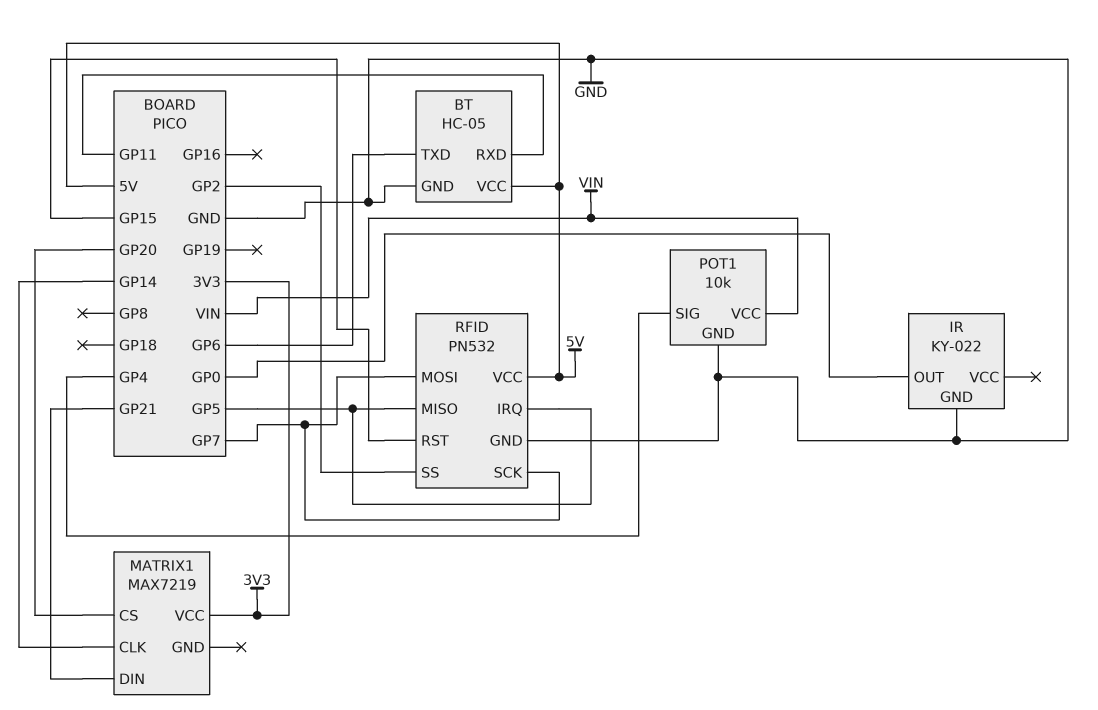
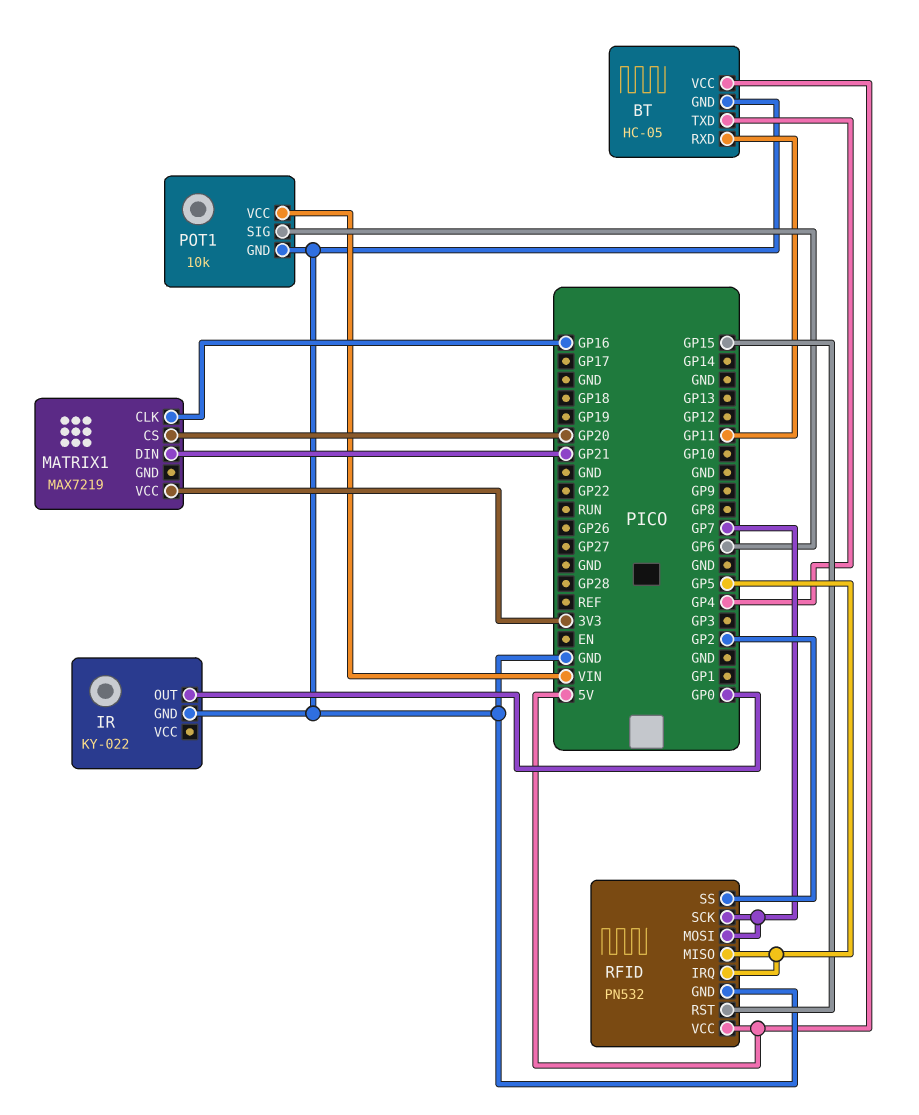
BT pin TXD: GP6 -> GP4
MATRIX1 pin CLK: GP14 -> GP16
POT1 pin SIG: GP4 -> GP6

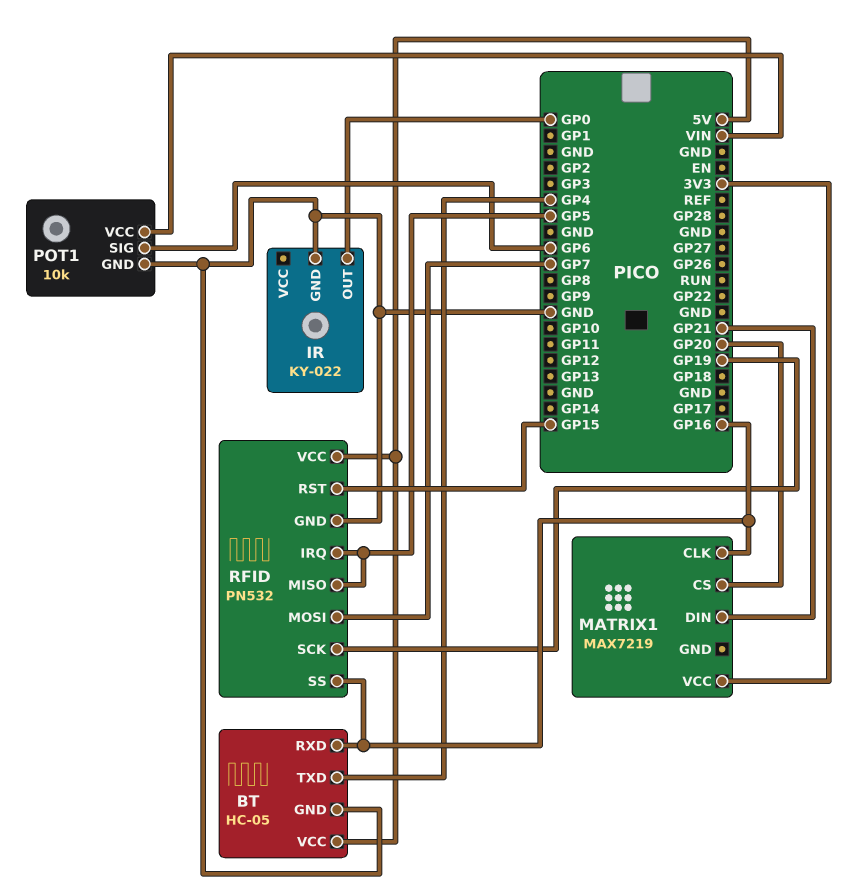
BT pin RXD: GP11 -> GP16
RFID pin SCK: GP7 -> GP19
RFID pin SS: GP2 -> GP16

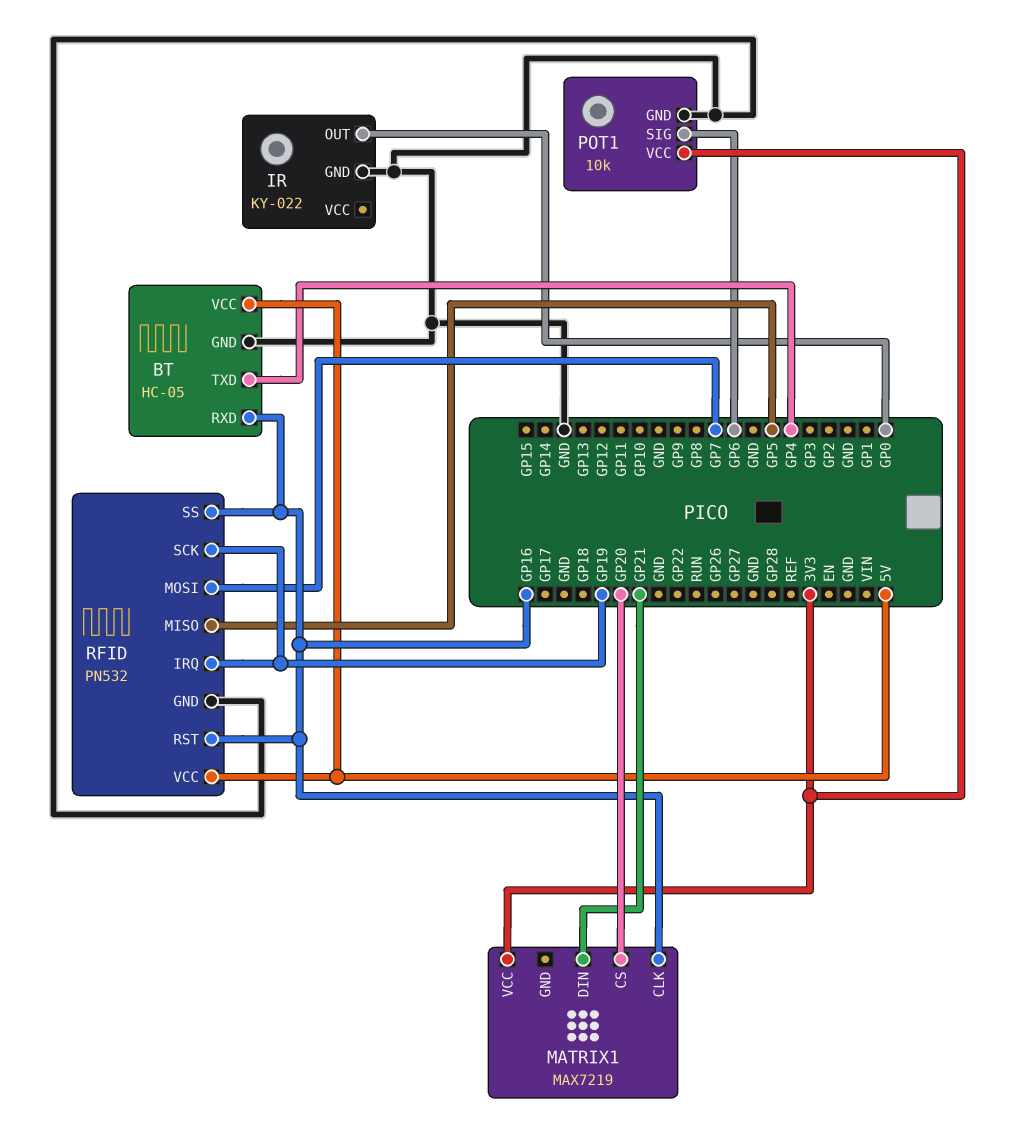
POT1 pin VCC: VIN -> 3V3
RFID pin IRQ: GP5 -> GP19
RFID pin RST: GP15 -> GP16

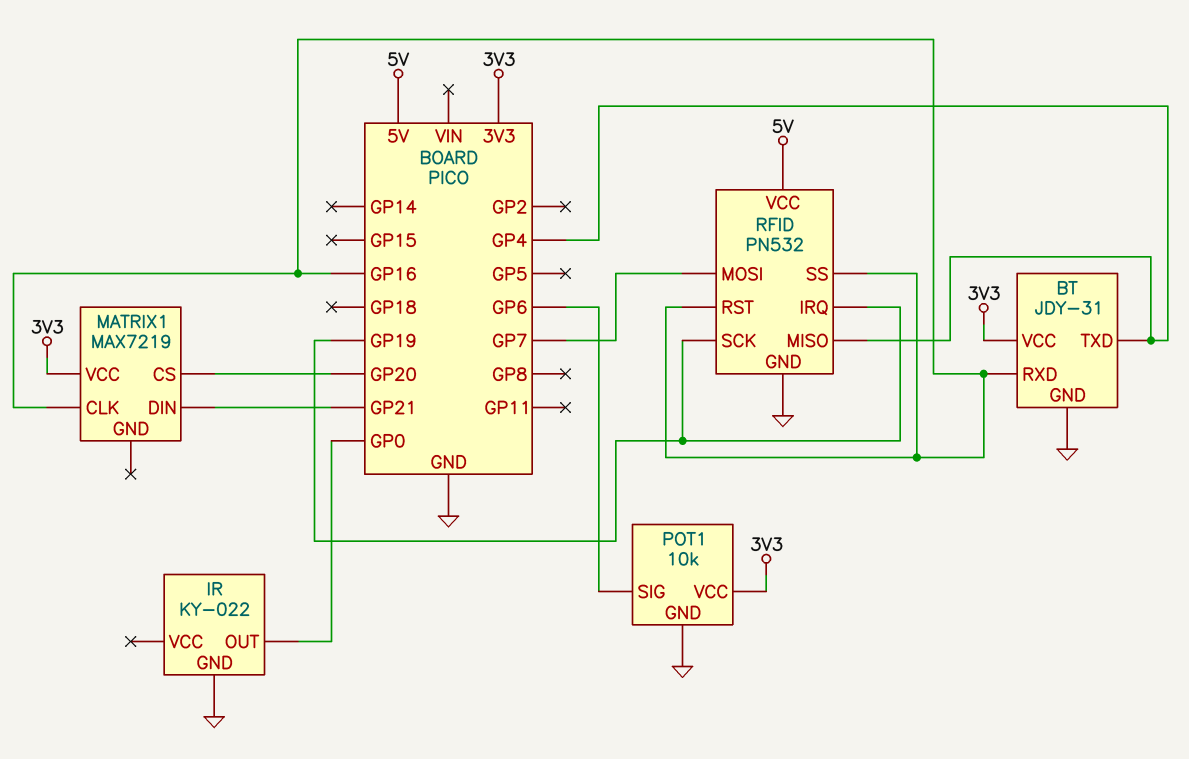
BT: HC-05 -> JDY-31
BT pin VCC: 5V -> 3V3
RFID pin MISO: GP5 -> GP4

